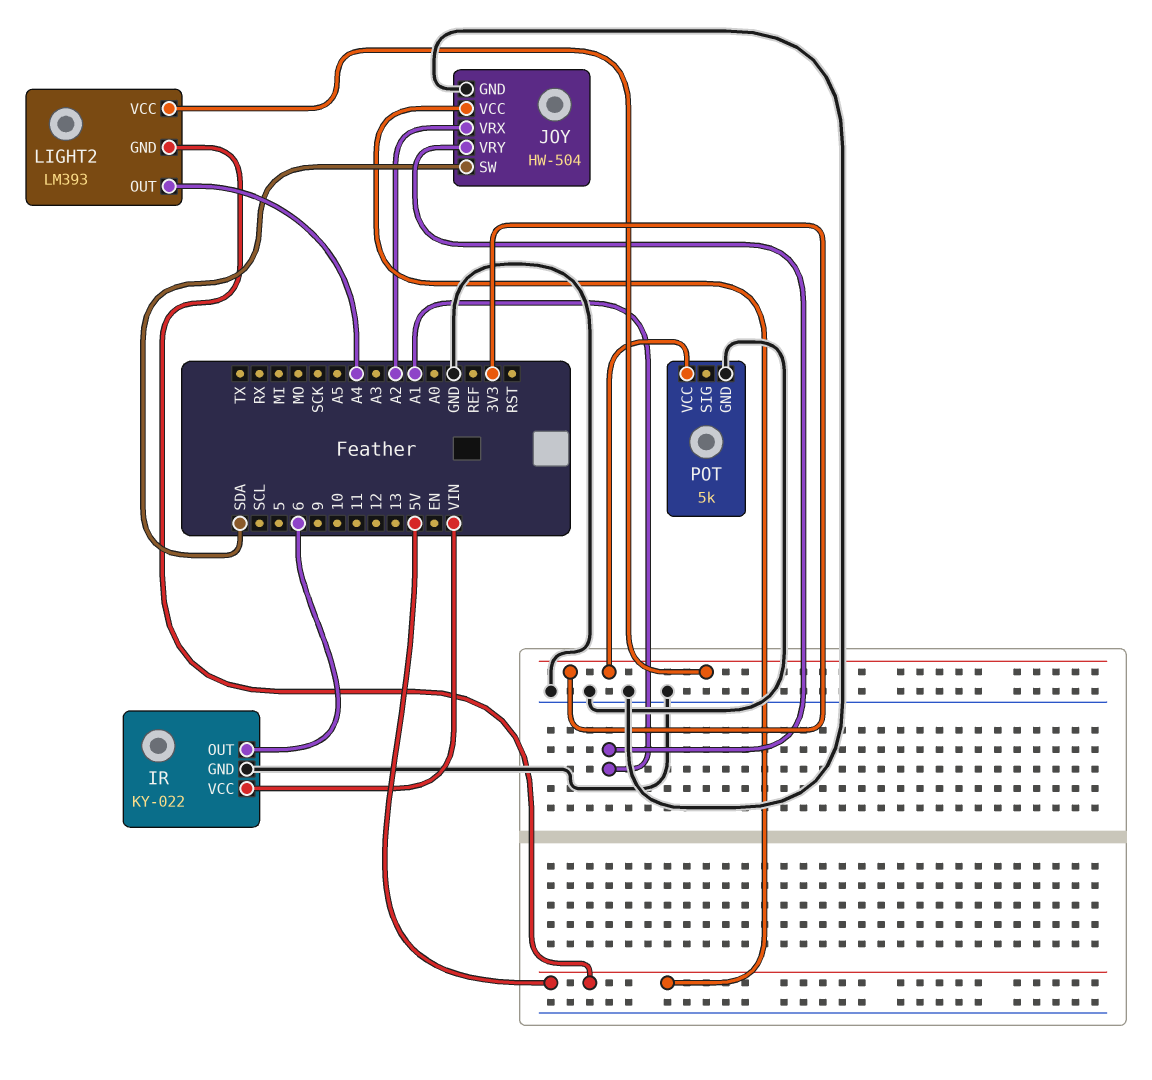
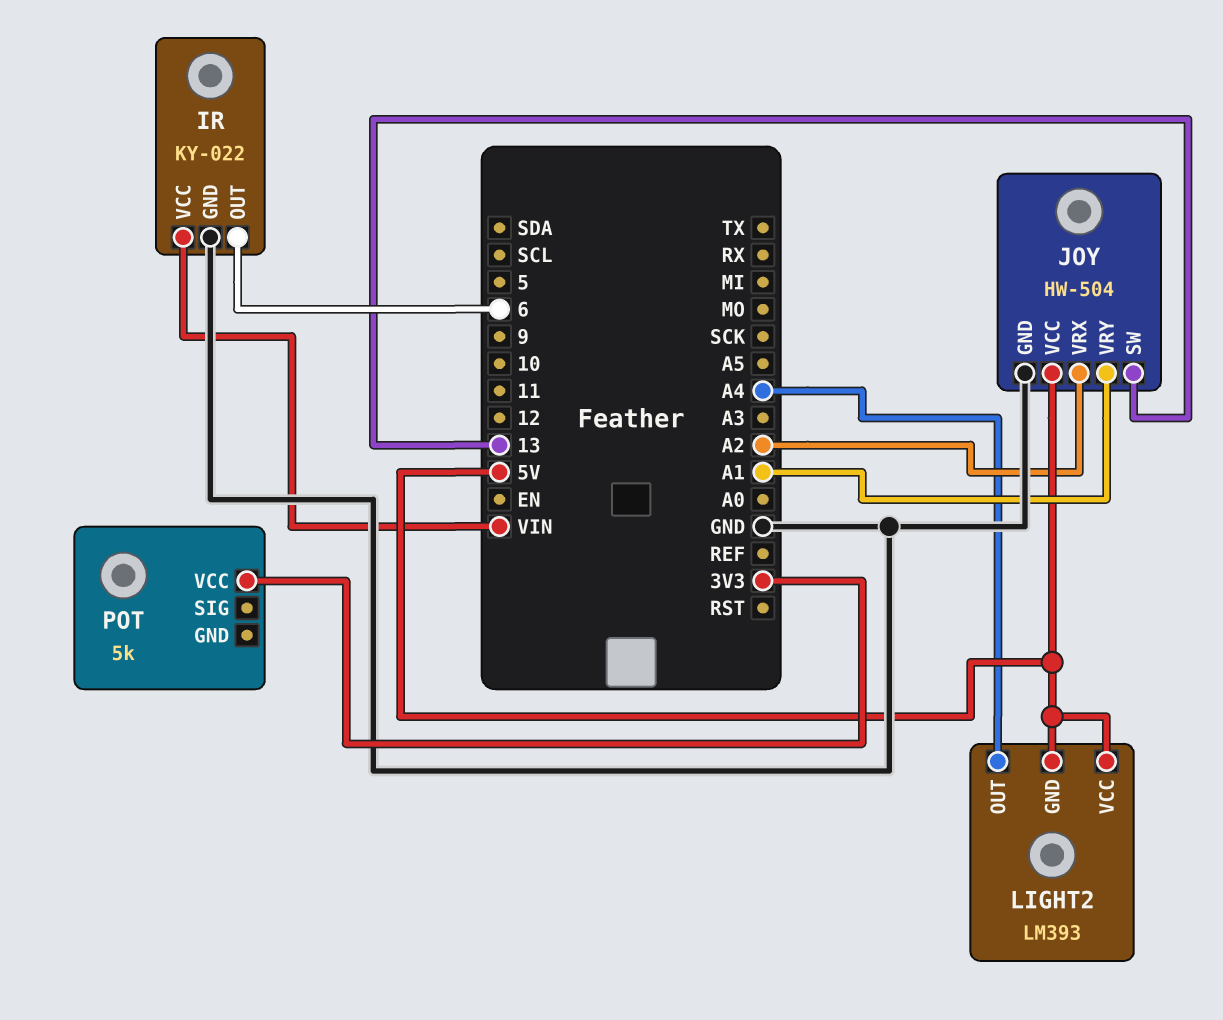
JOY pin SW: SDA -> 13
LIGHT2 pin VCC: 3V3 -> 5V
POT pin GND: GND -> none

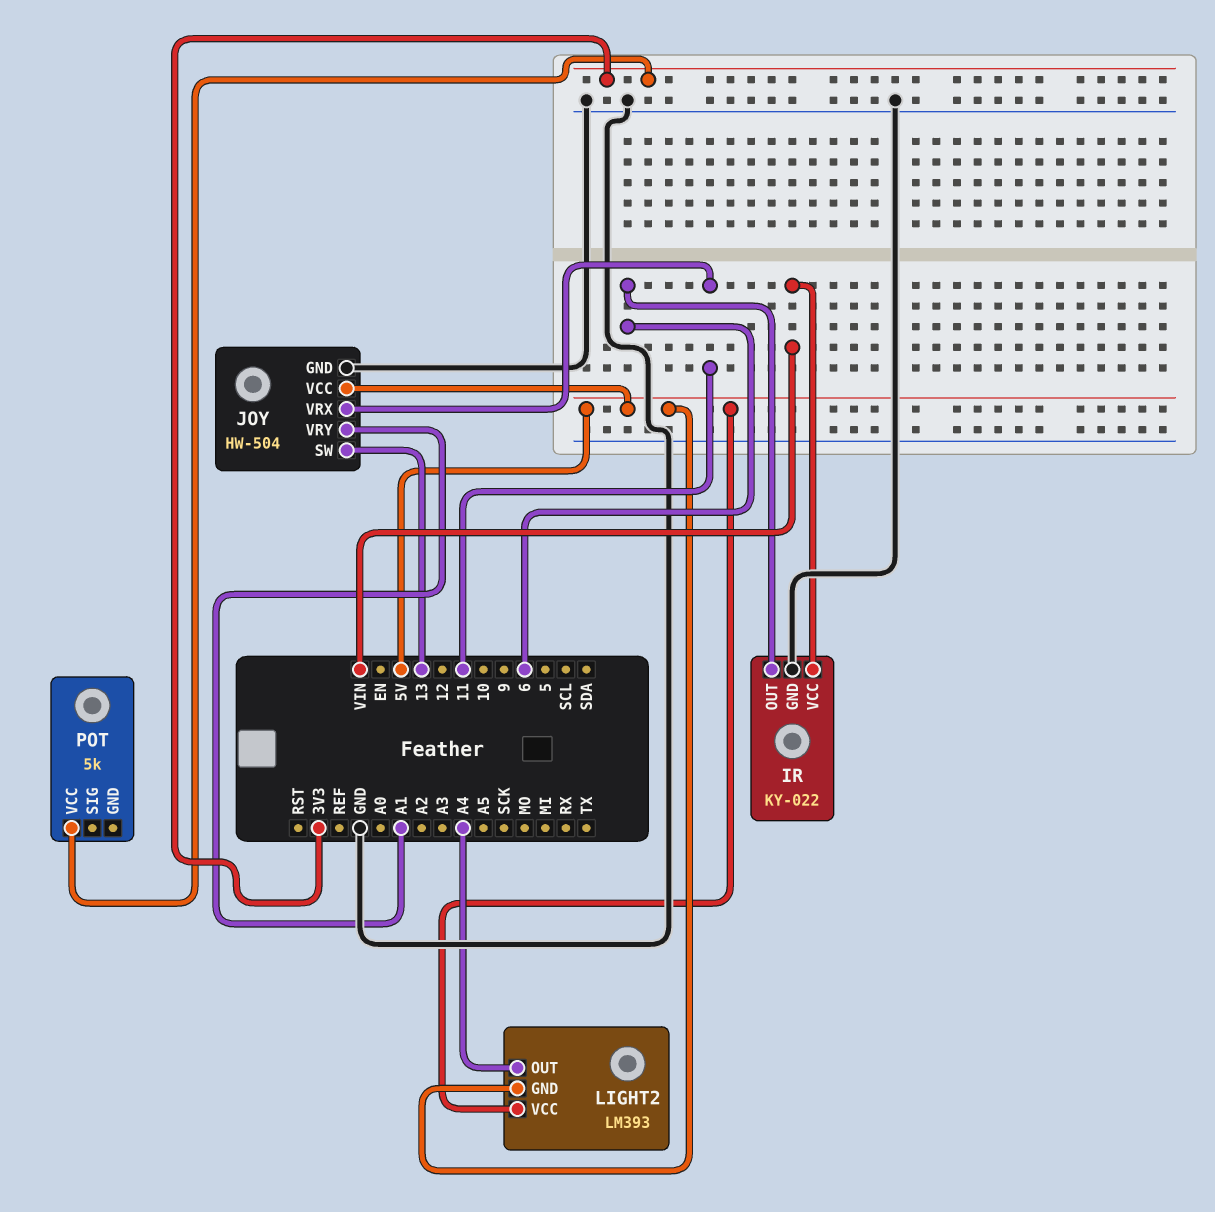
JOY pin VRX: A2 -> 11

